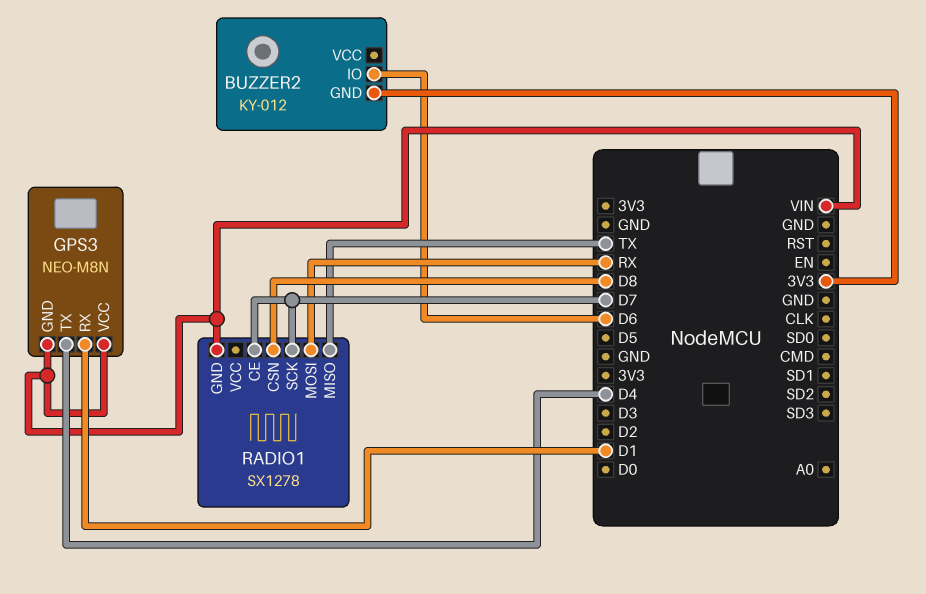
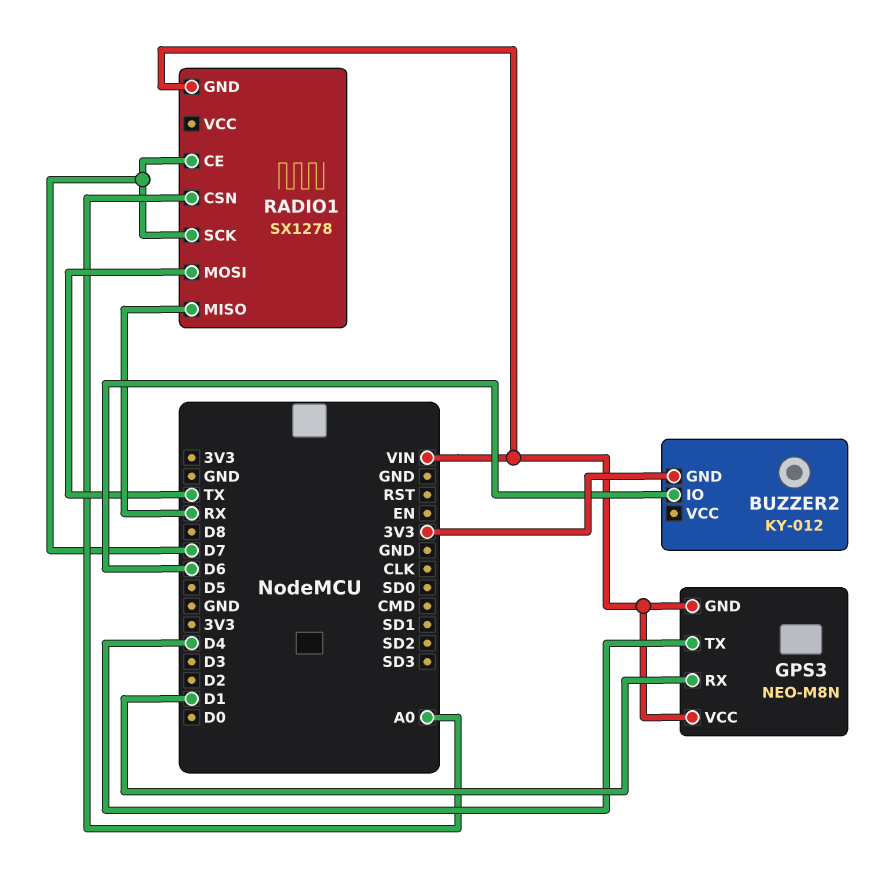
RADIO1 pin CSN: D8 -> A0
RADIO1 pin MISO: TX -> RX
RADIO1 pin MOSI: RX -> TX

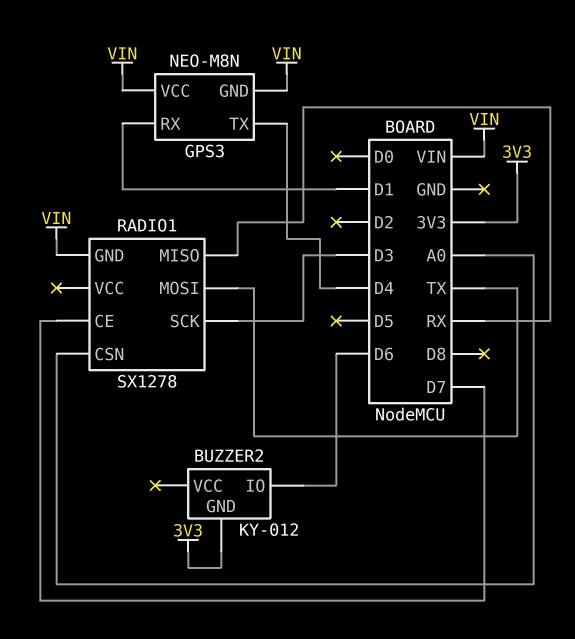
RADIO1 pin SCK: D7 -> D3

